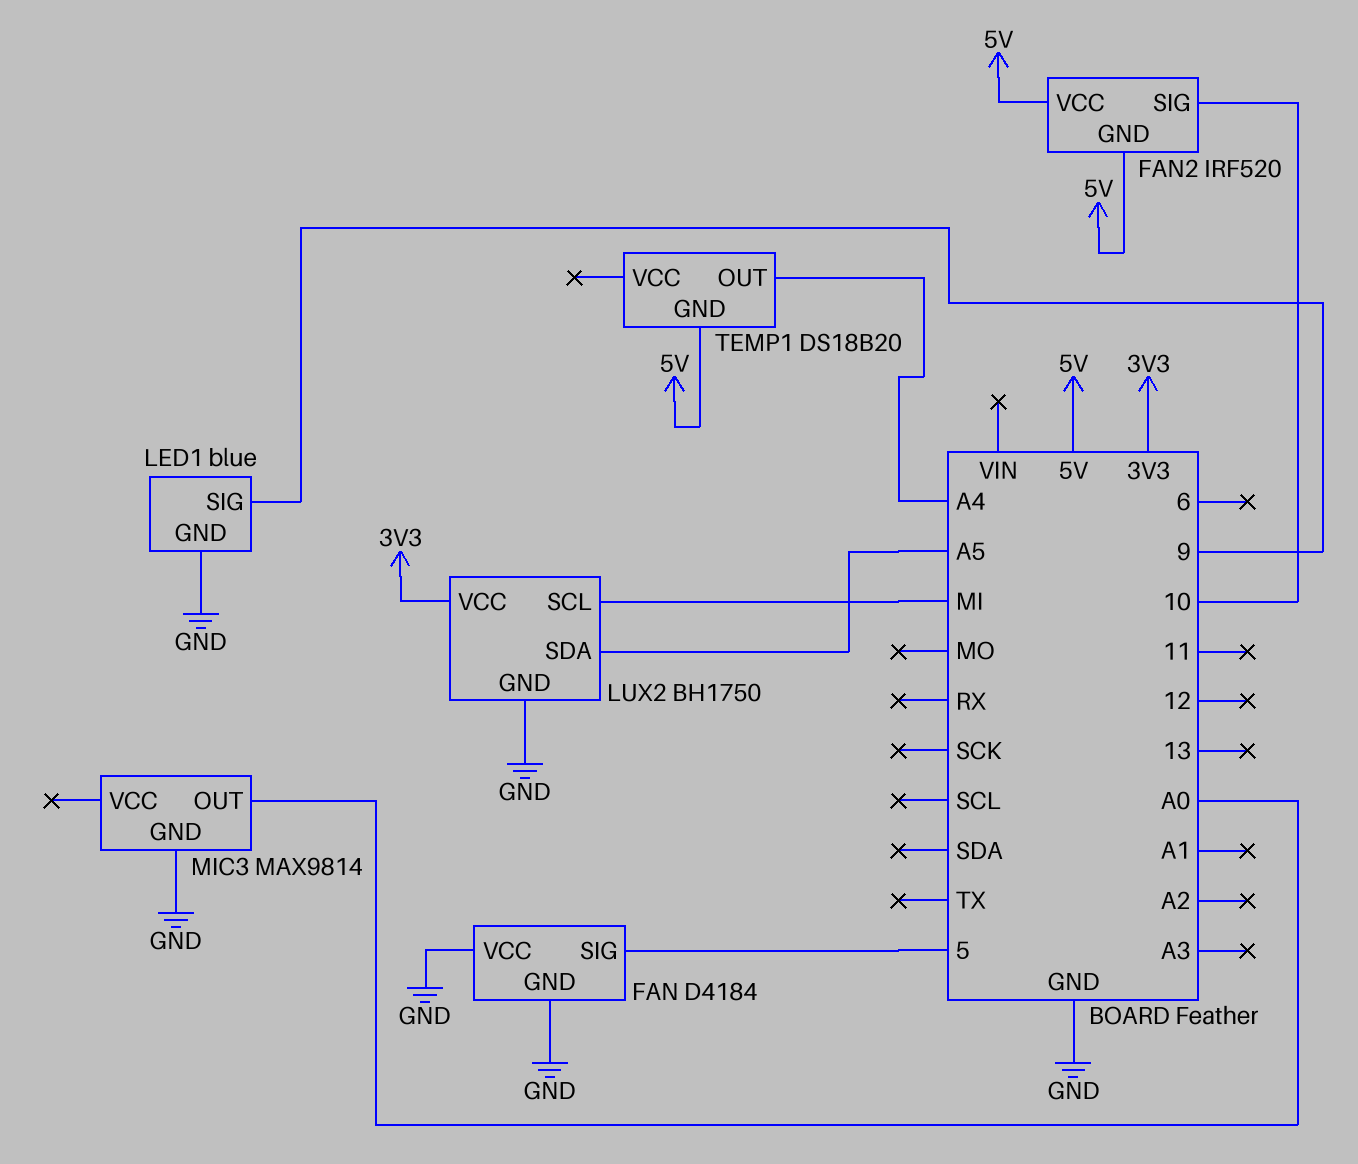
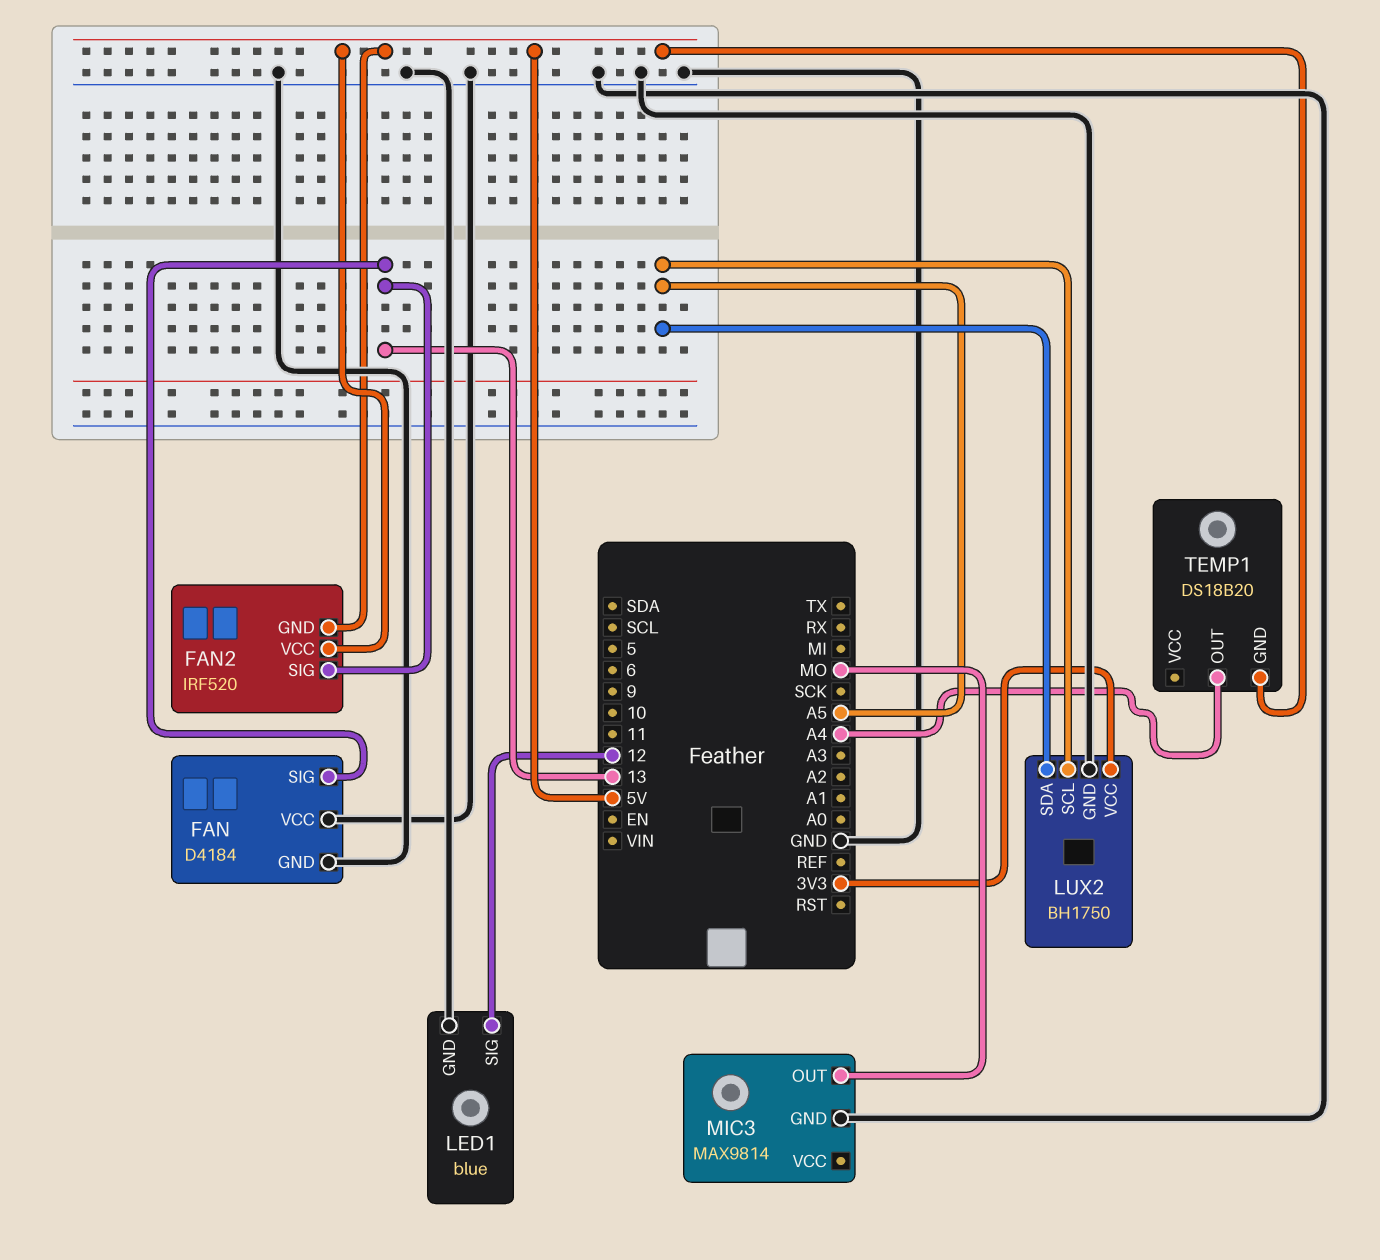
FAN pin SIG: 5 -> 13
FAN2 pin SIG: 10 -> 13
LED1 pin SIG: 9 -> 12
LUX2 pin SCL: MI -> A5
MIC3 pin OUT: A0 -> MO

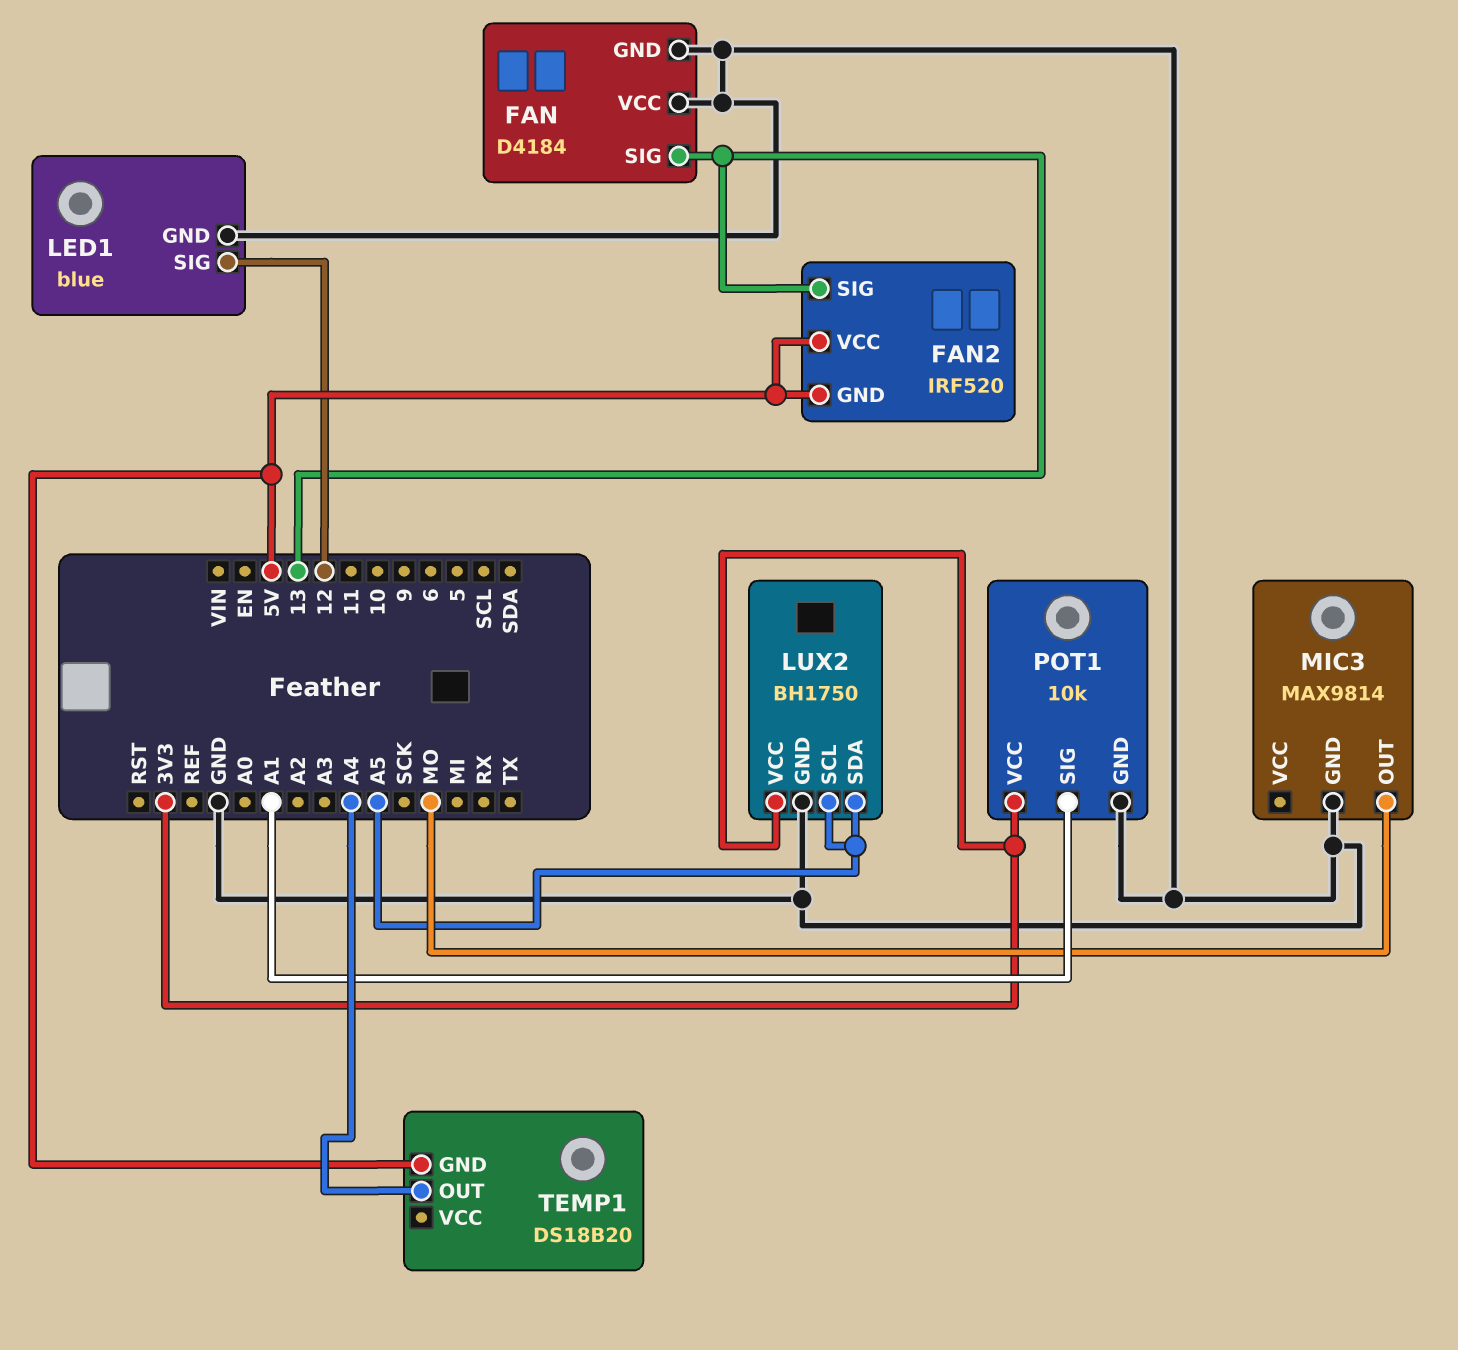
POT1: none -> 10k
POT1 pin GND: none -> GND
POT1 pin SIG: none -> A1
POT1 pin VCC: none -> 3V3

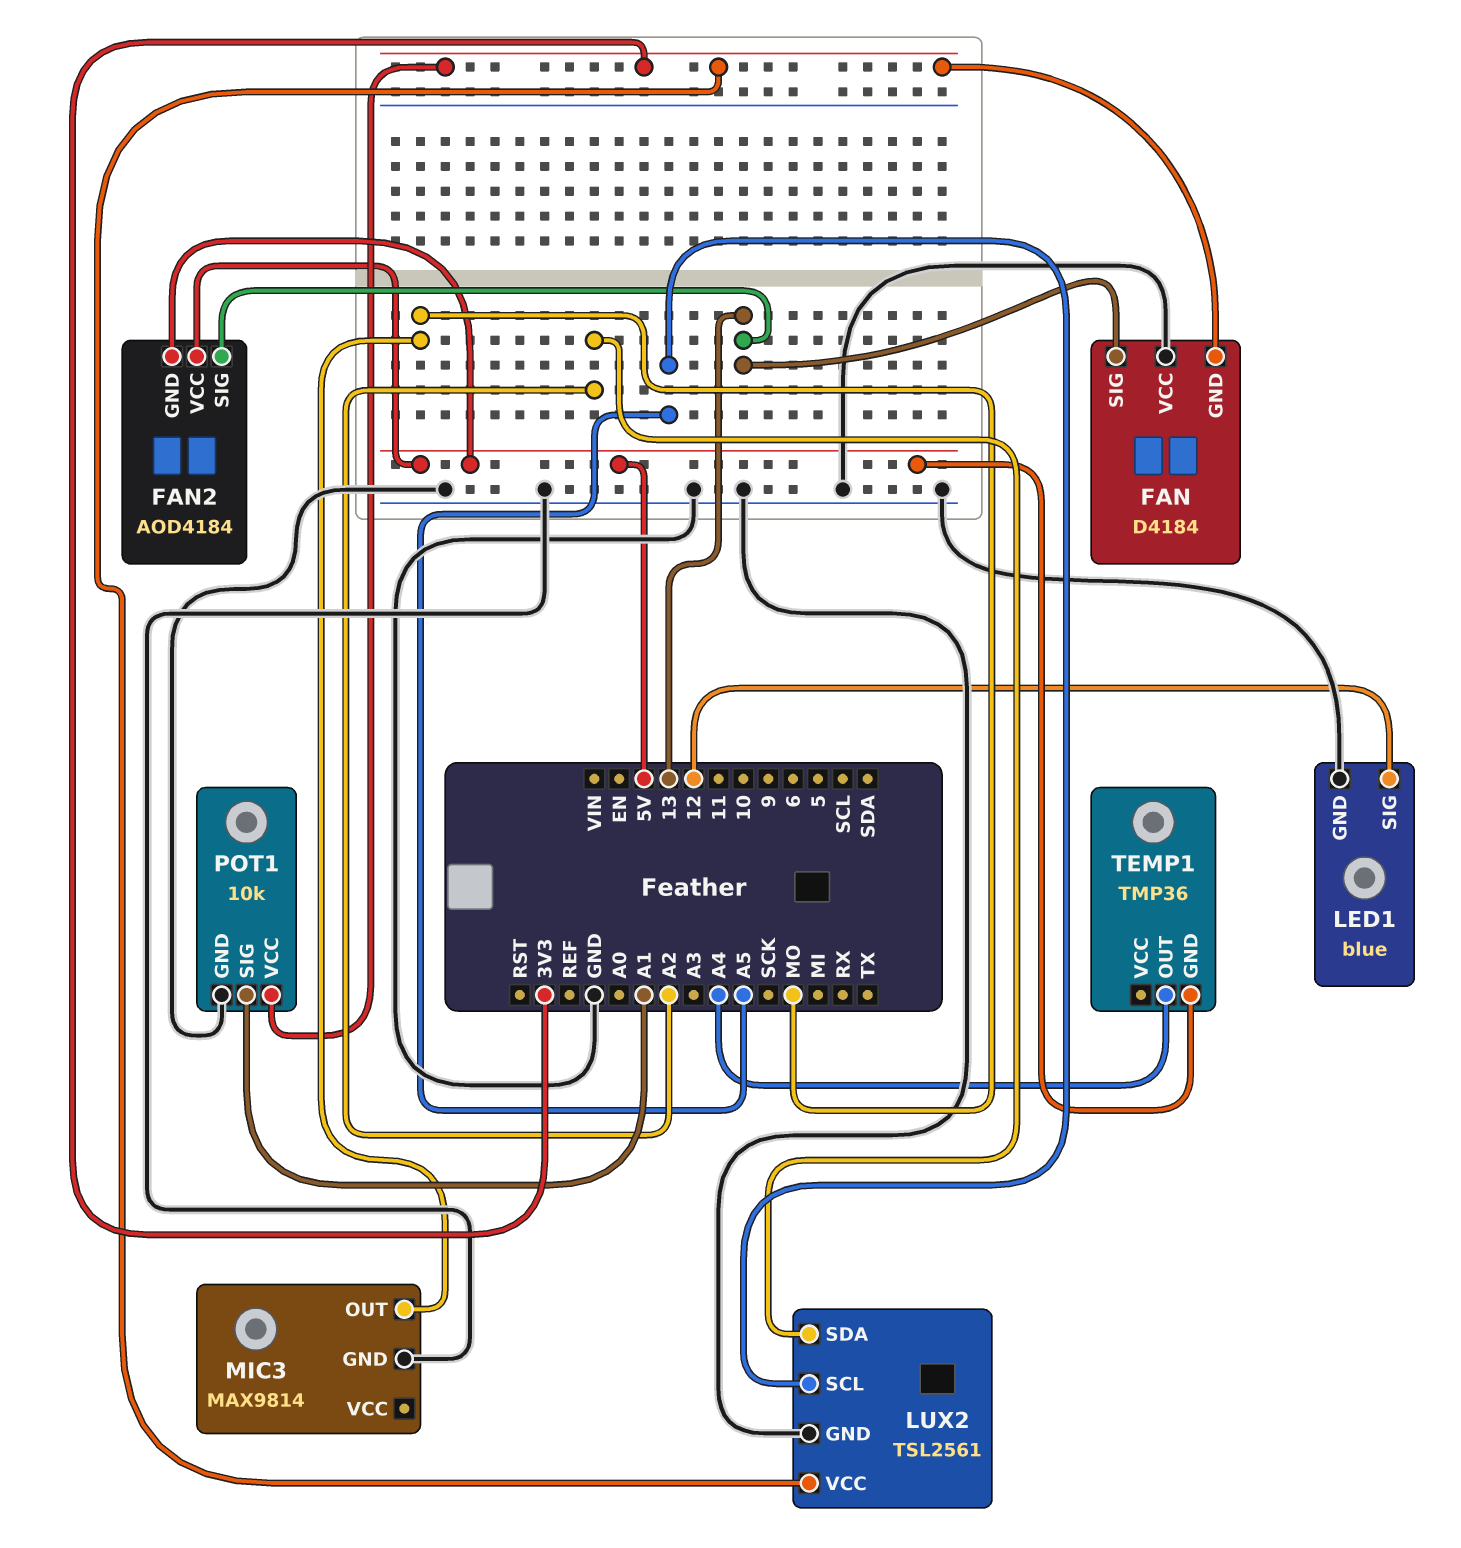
FAN pin GND: GND -> 3V3
FAN2: IRF520 -> AOD4184
LUX2: BH1750 -> TSL2561
LUX2 pin SDA: A5 -> A2
TEMP1: DS18B20 -> TMP36

